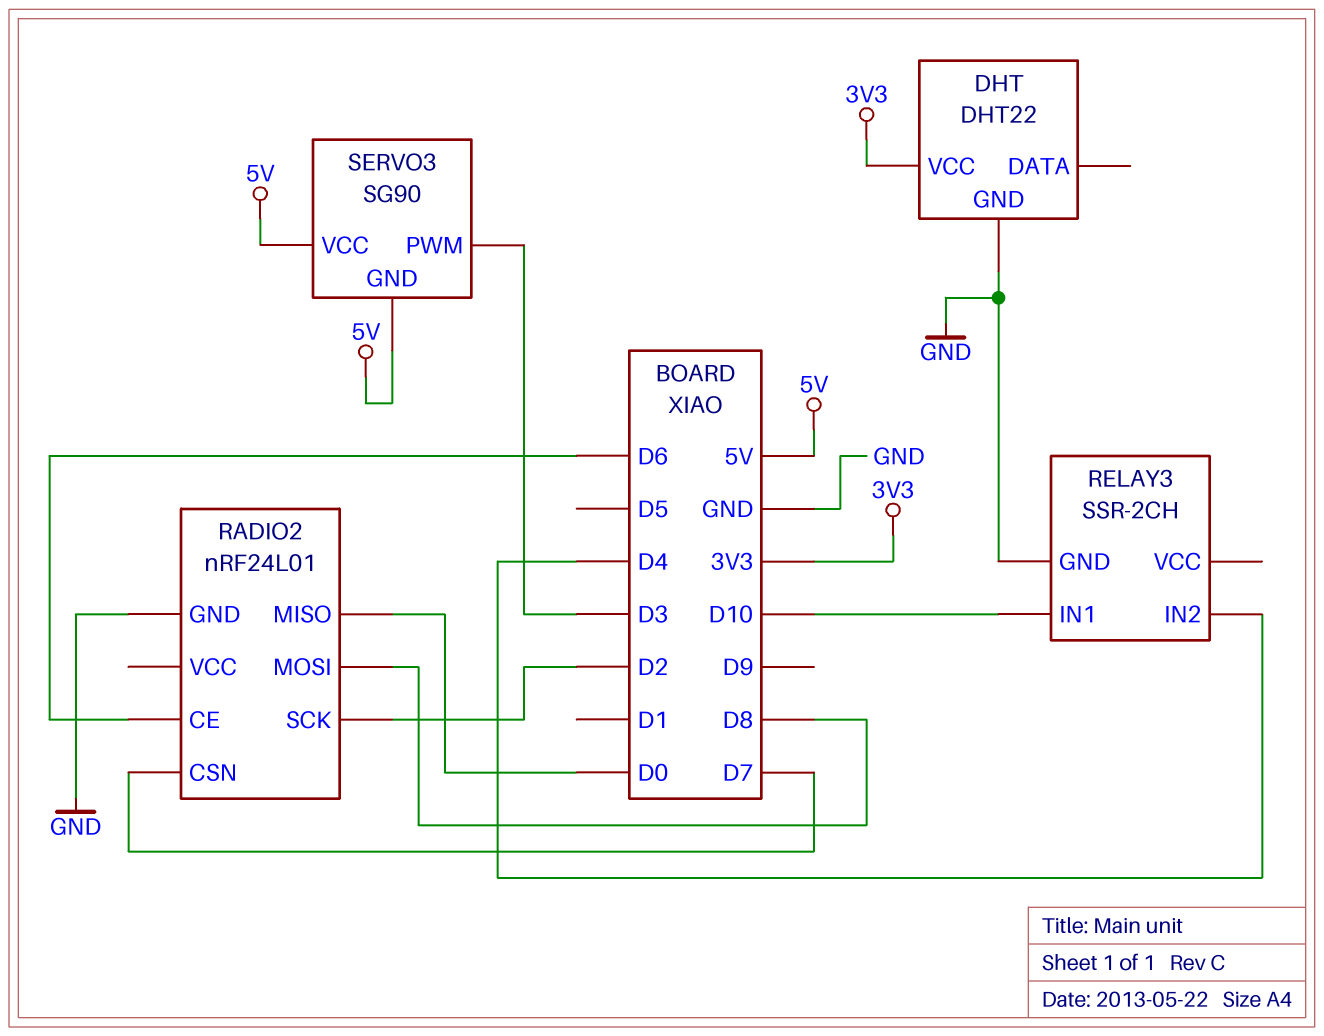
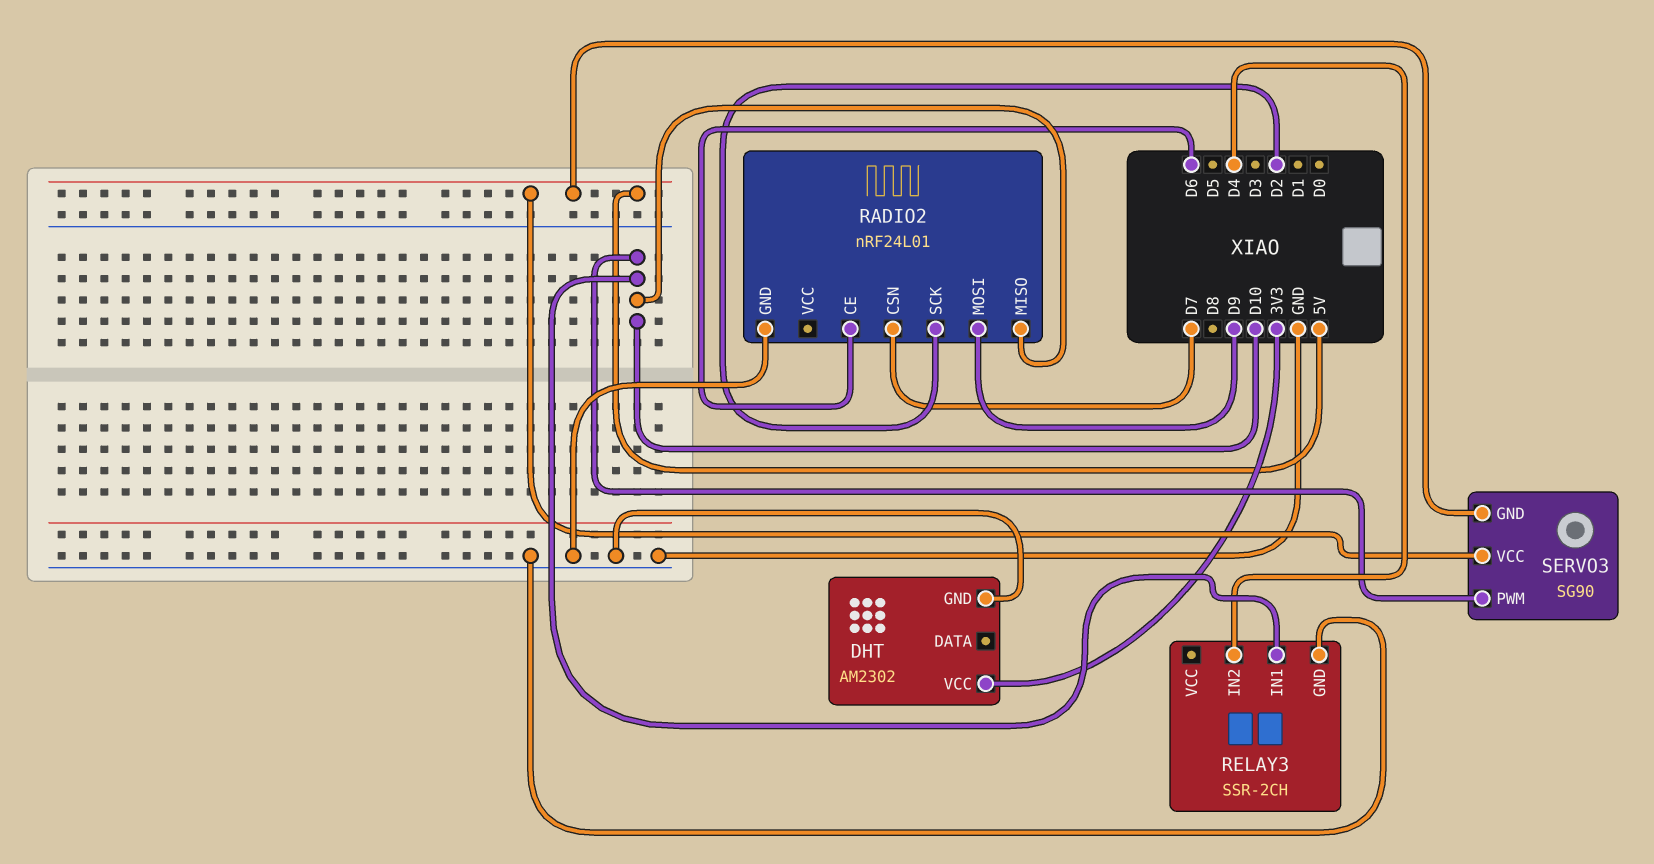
DHT: DHT22 -> AM2302
RADIO2 pin MISO: D0 -> D10
RADIO2 pin MOSI: D8 -> D9
SERVO3 pin PWM: D3 -> D10

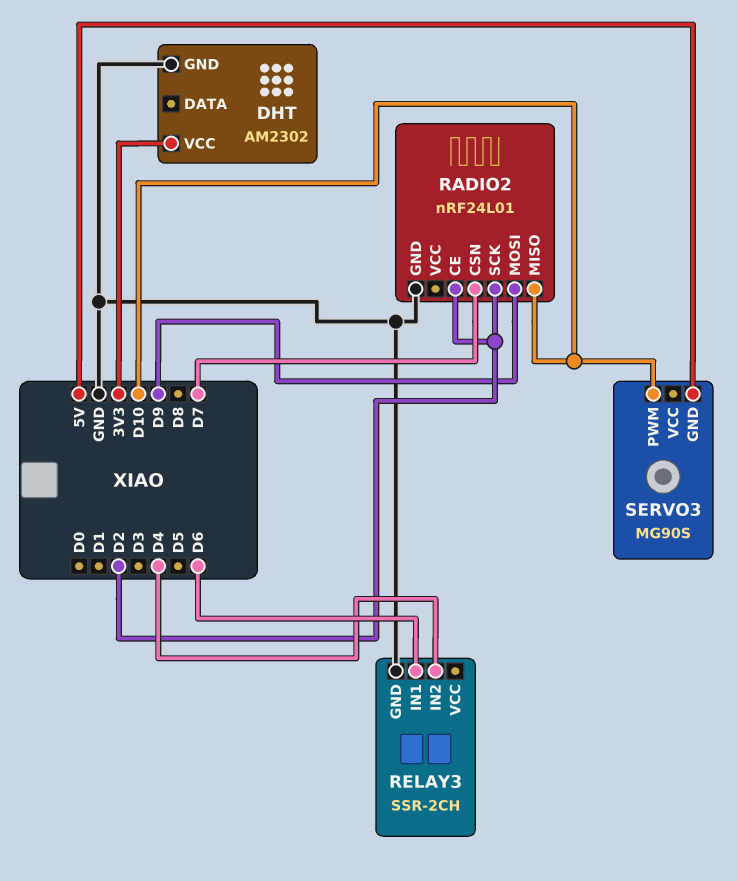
RADIO2 pin CE: D6 -> D2
RELAY3 pin IN1: D10 -> D6
SERVO3: SG90 -> MG90S
SERVO3 pin VCC: 5V -> none

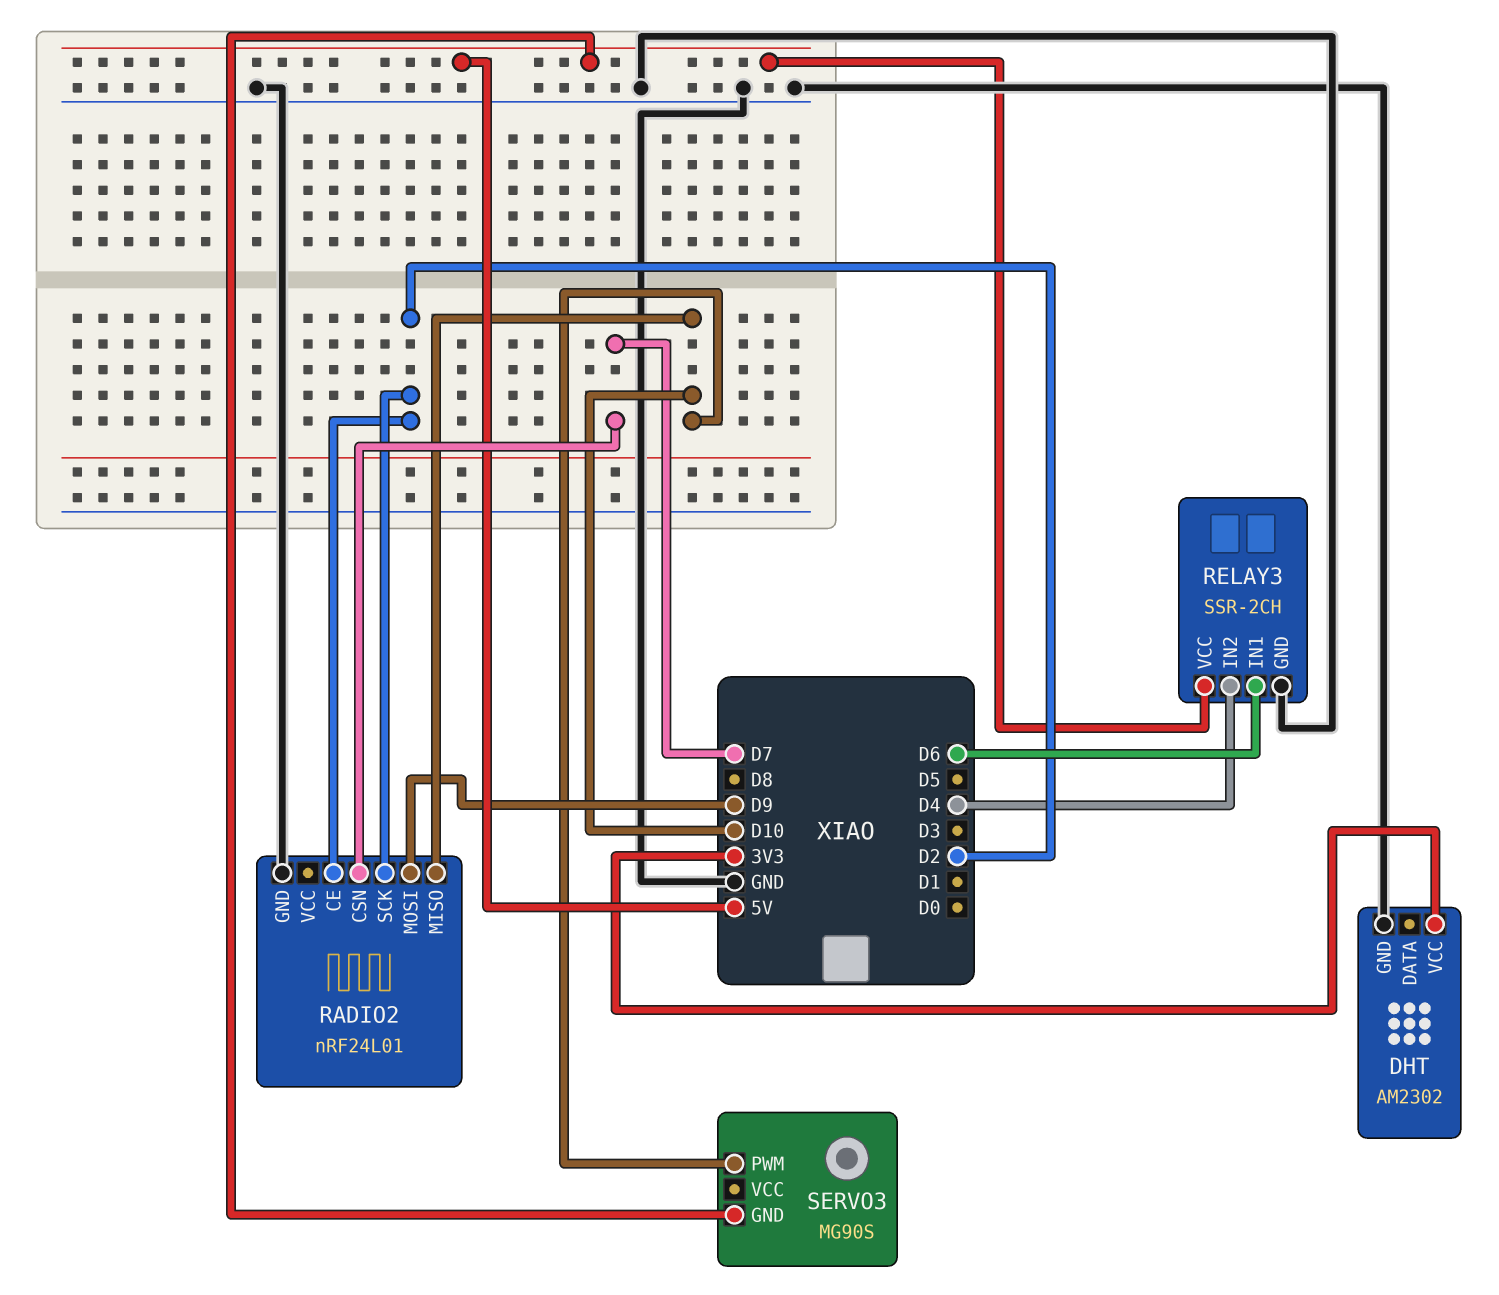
RELAY3 pin VCC: none -> 5V

